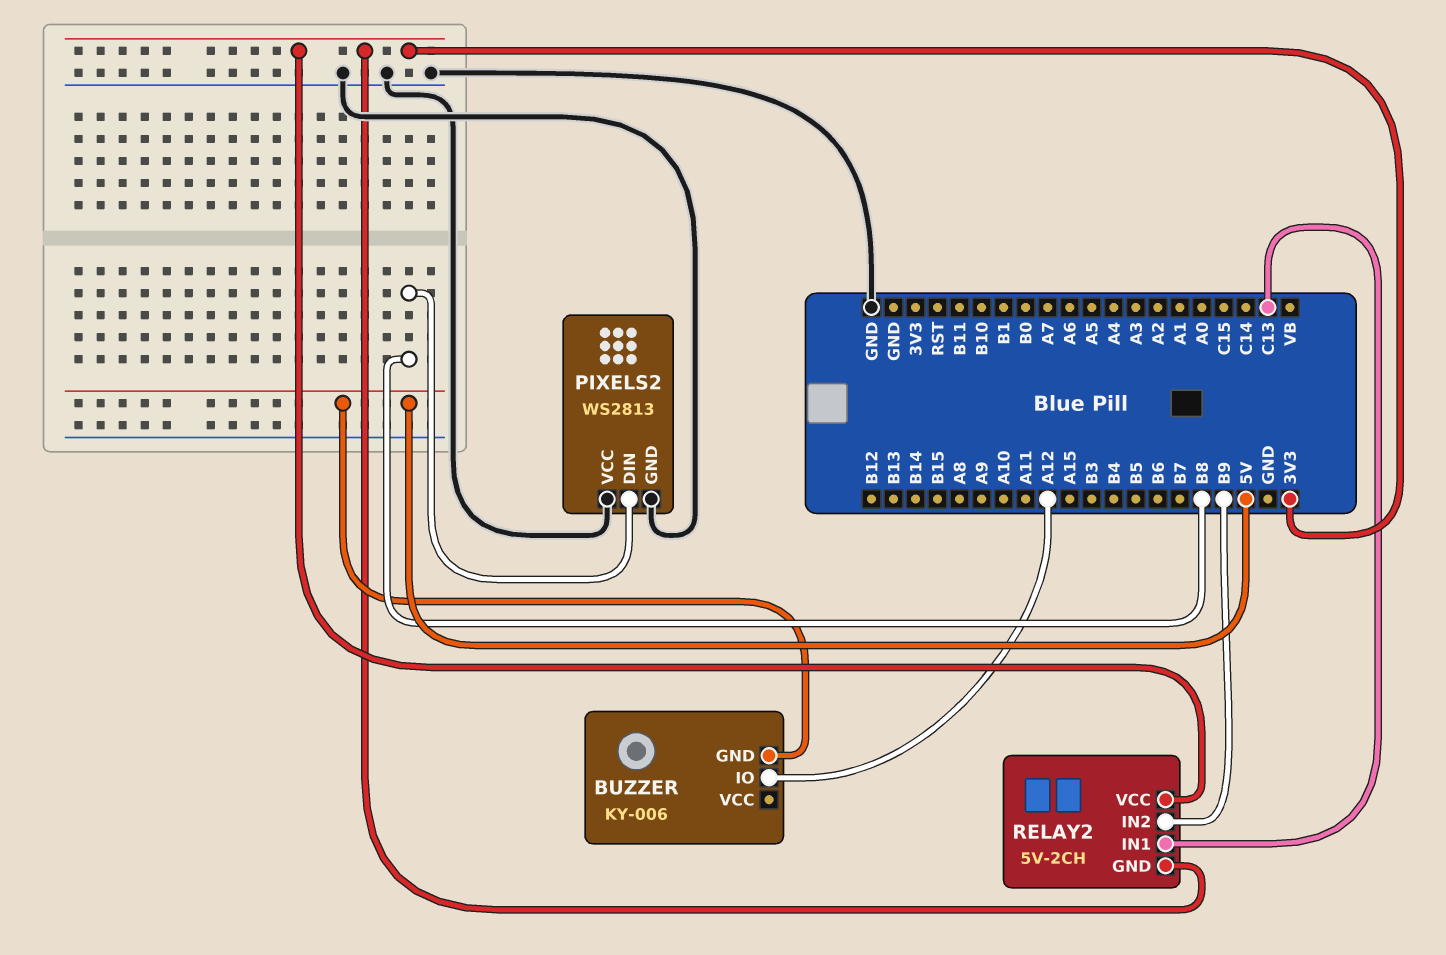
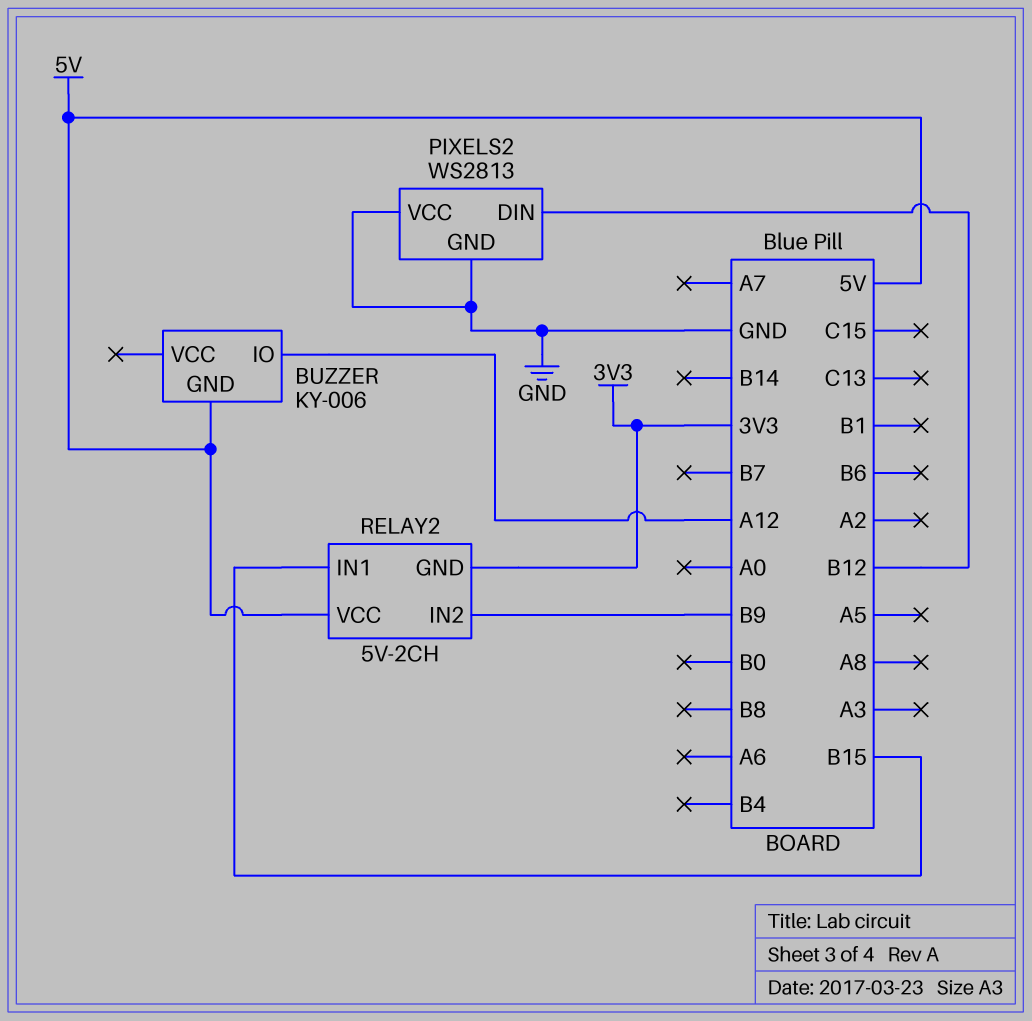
PIXELS2 pin DIN: B8 -> B12
RELAY2 pin IN1: C13 -> B15
RELAY2 pin VCC: 3V3 -> 5V

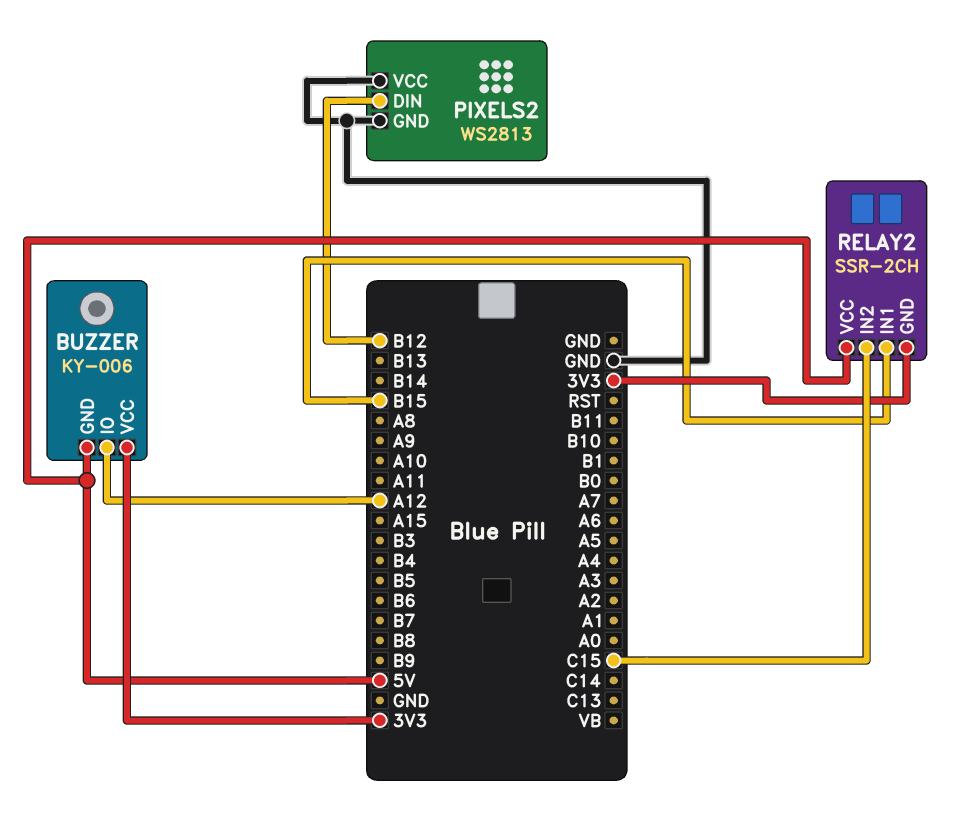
BUZZER pin VCC: none -> 3V3
RELAY2: 5V-2CH -> SSR-2CH
RELAY2 pin IN2: B9 -> C15

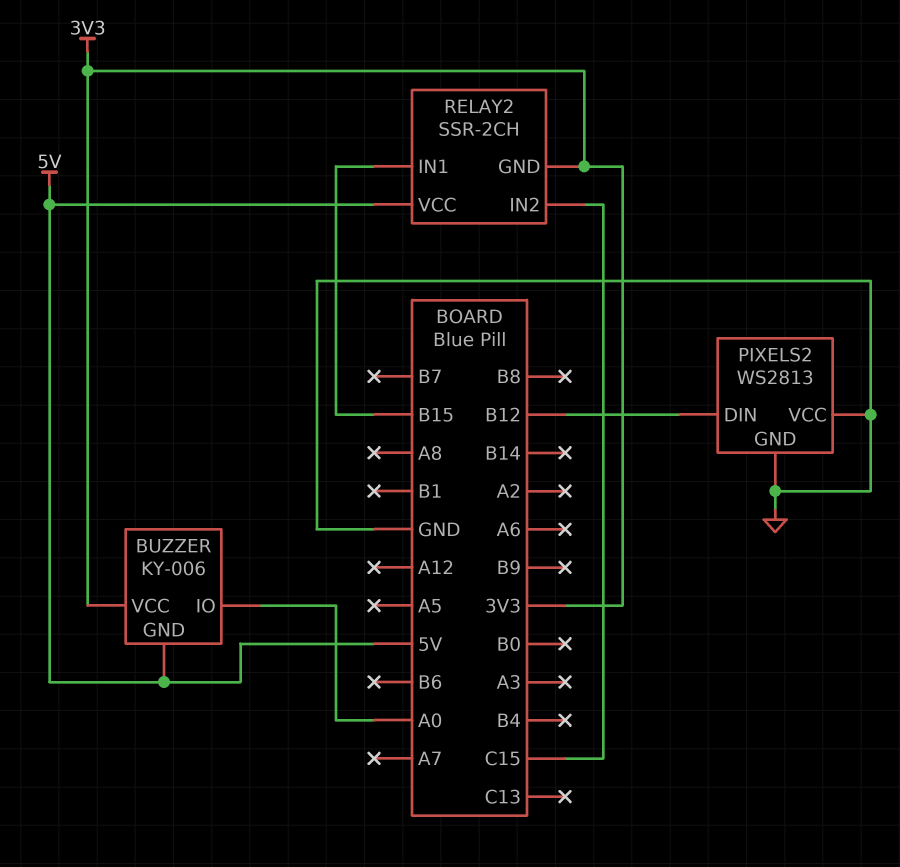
BUZZER pin IO: A12 -> A0

